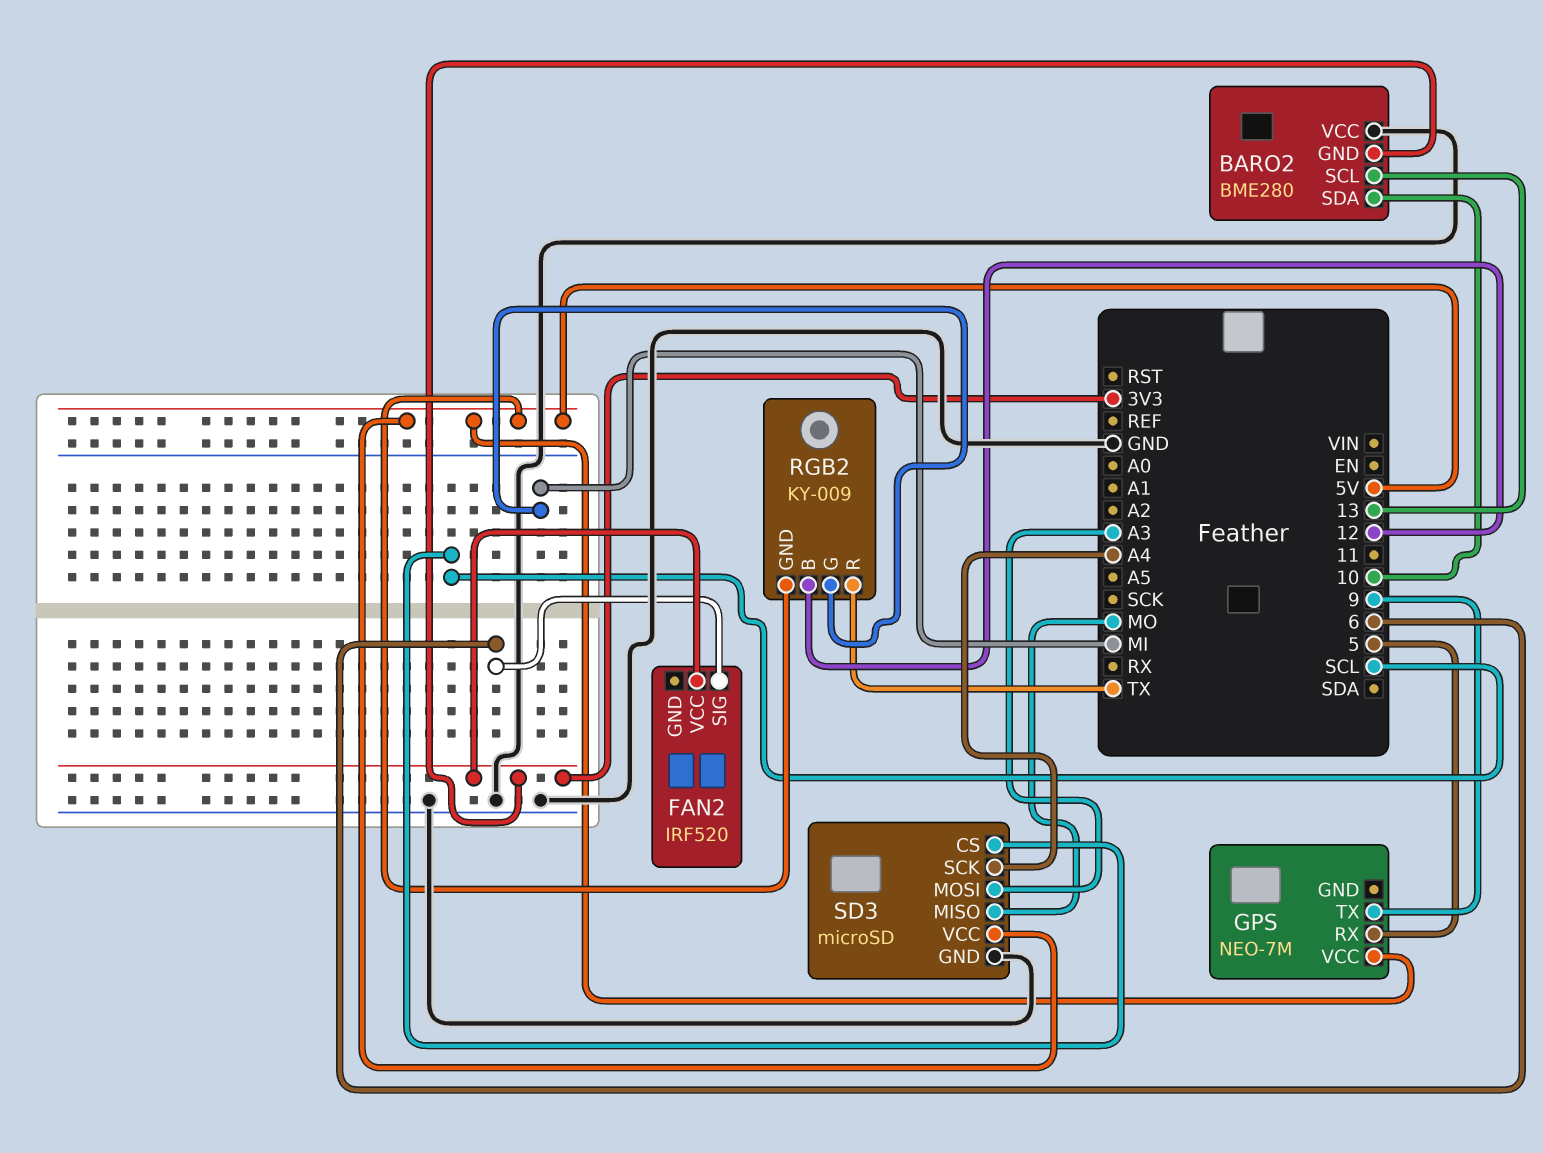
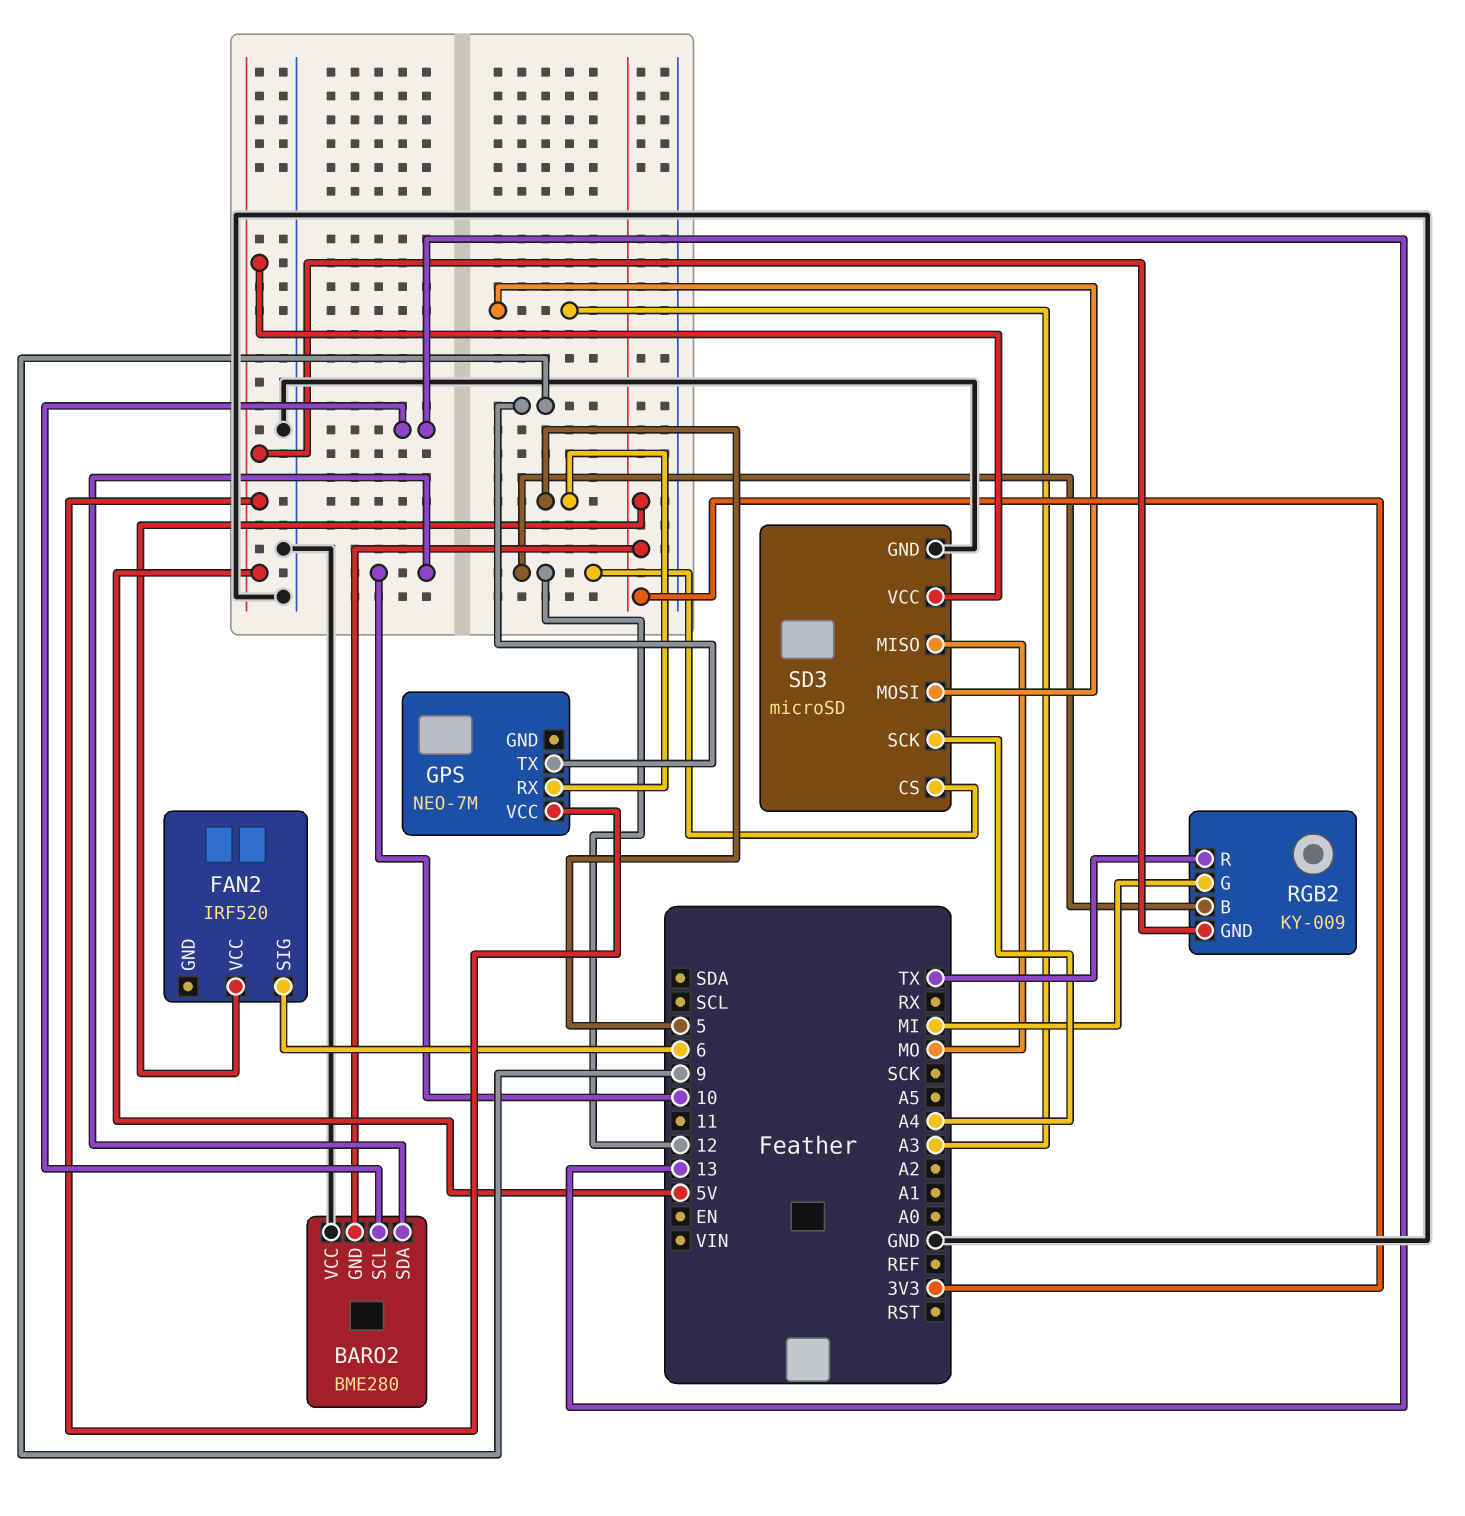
SD3 pin CS: SCL -> 12

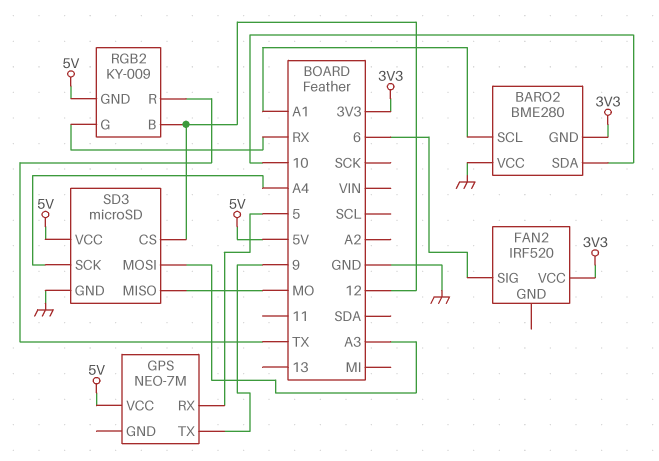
BARO2 pin SCL: 13 -> A1
RGB2 pin G: MI -> RX

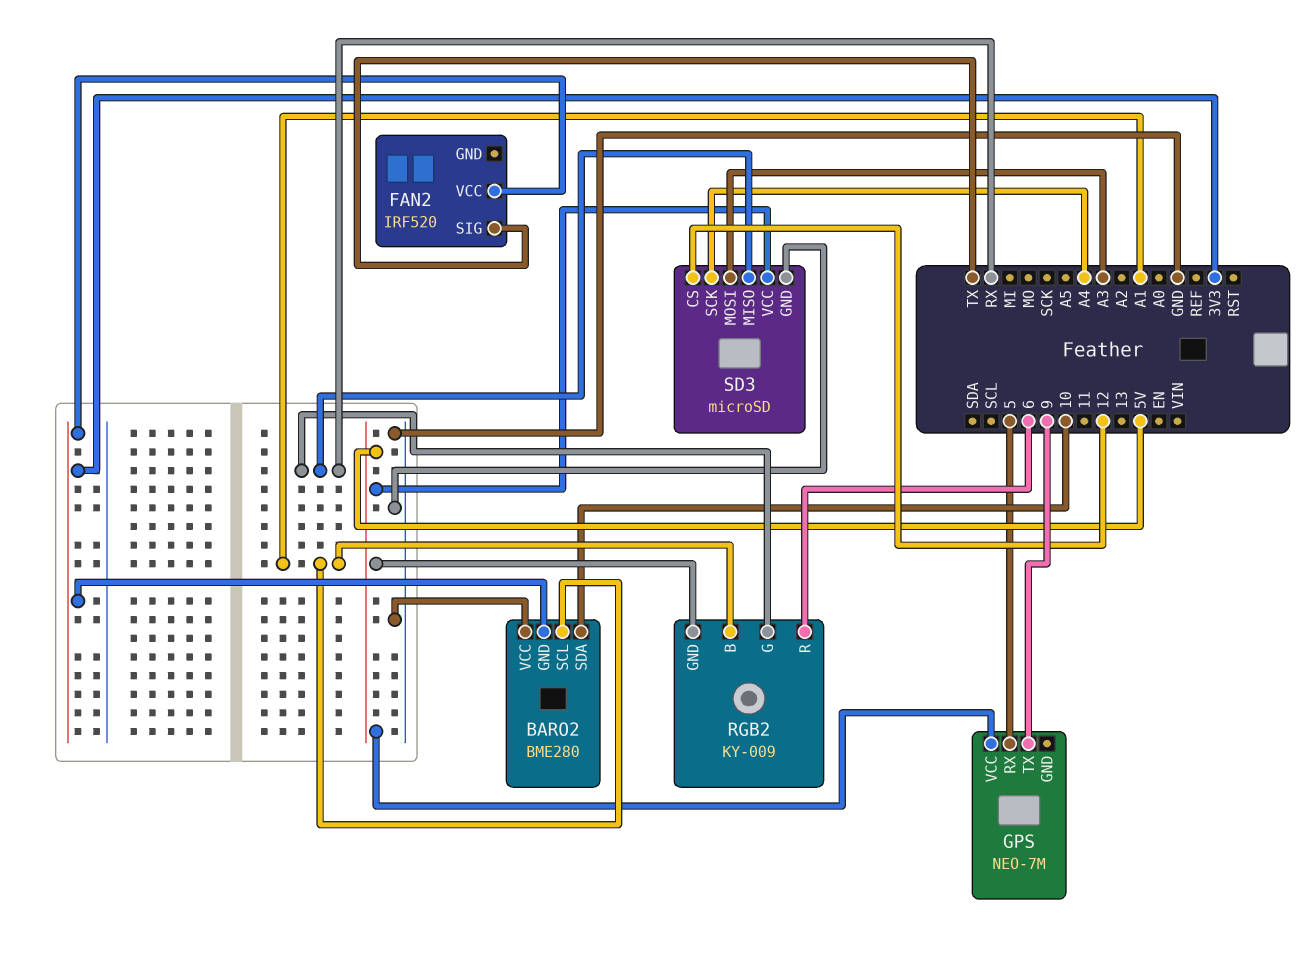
FAN2 pin SIG: 6 -> TX
RGB2 pin B: 12 -> A1
RGB2 pin R: TX -> 6
SD3 pin MISO: MO -> RX

